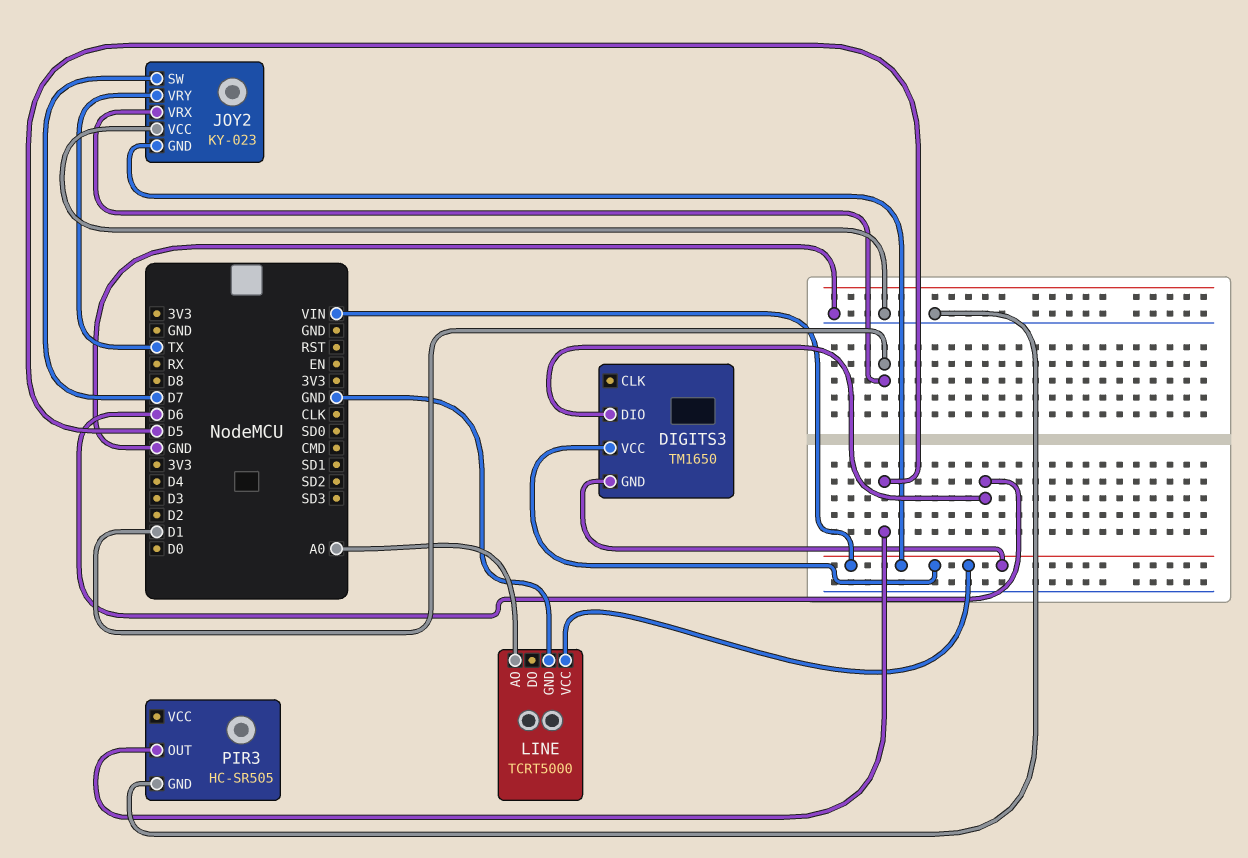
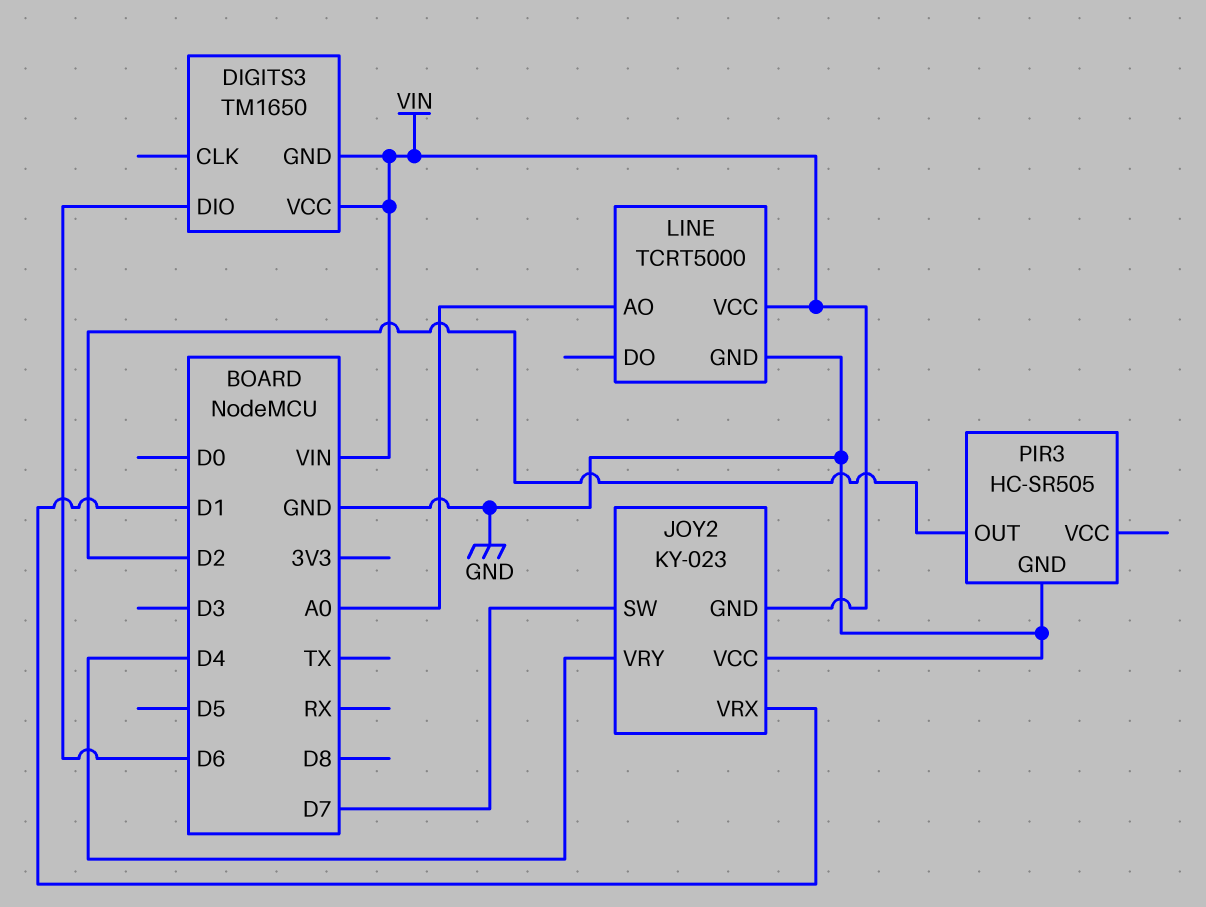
JOY2 pin VRY: TX -> D4
PIR3 pin OUT: D5 -> D2

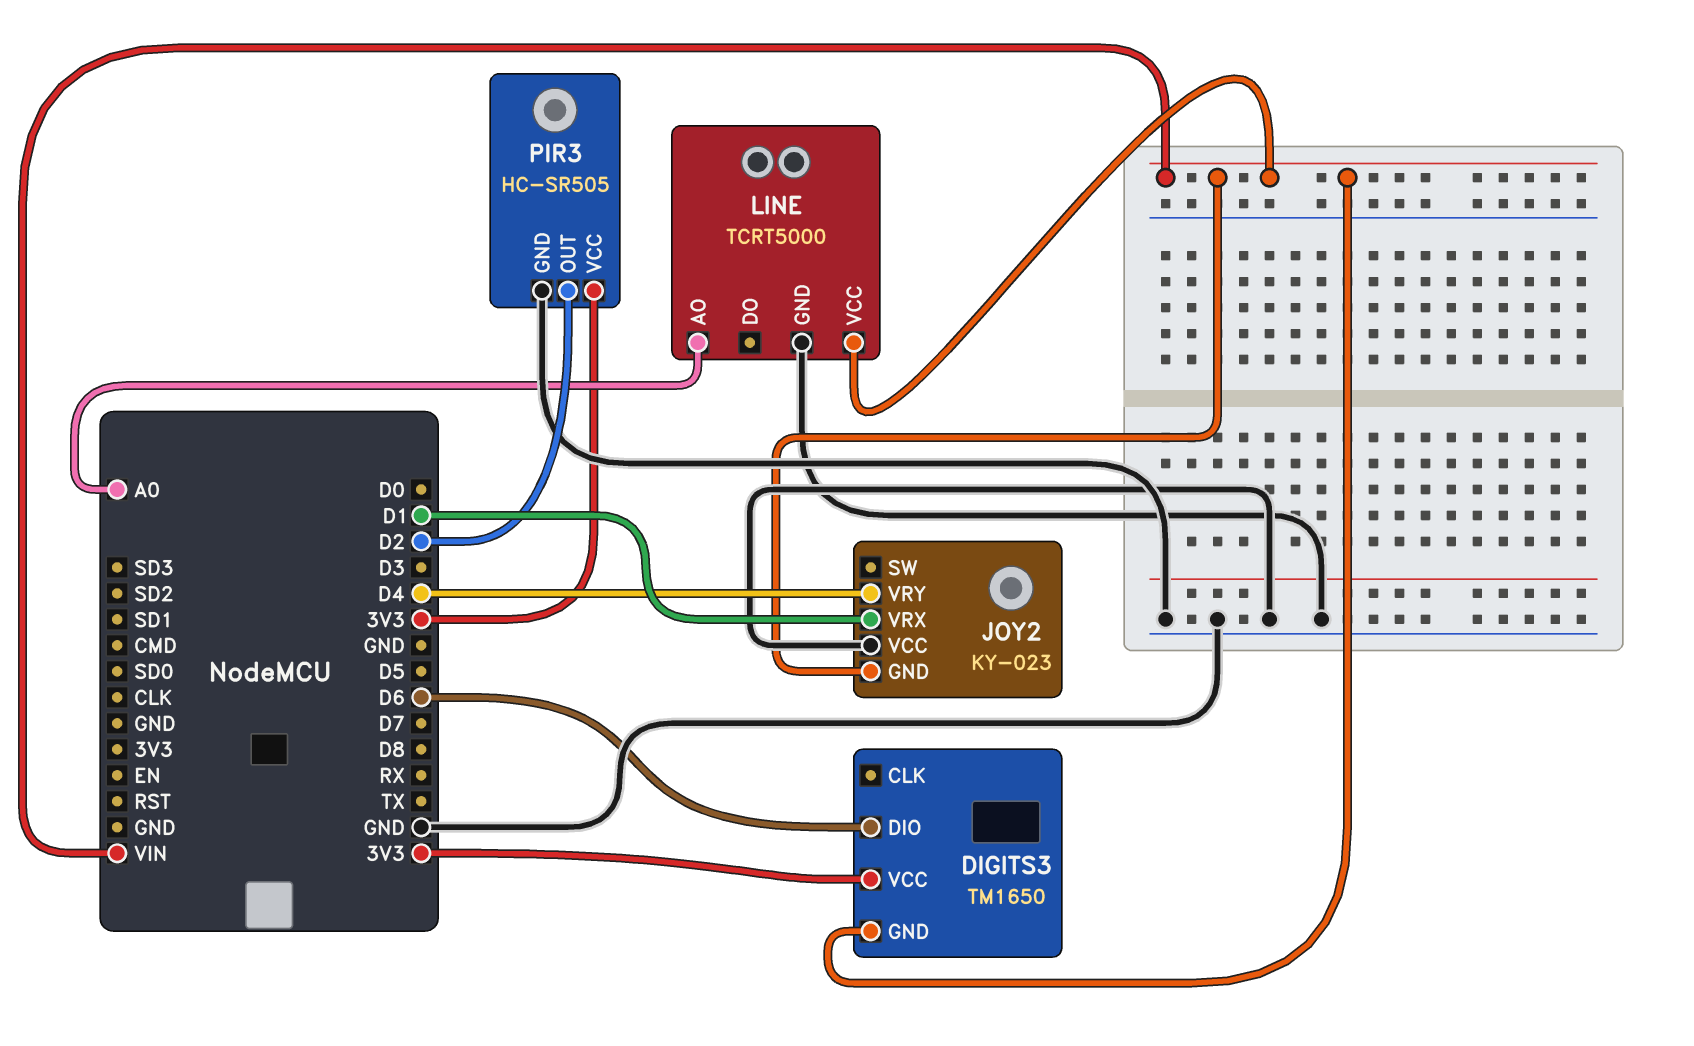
DIGITS3 pin VCC: VIN -> 3V3
JOY2 pin SW: D7 -> none
PIR3 pin VCC: none -> 3V3

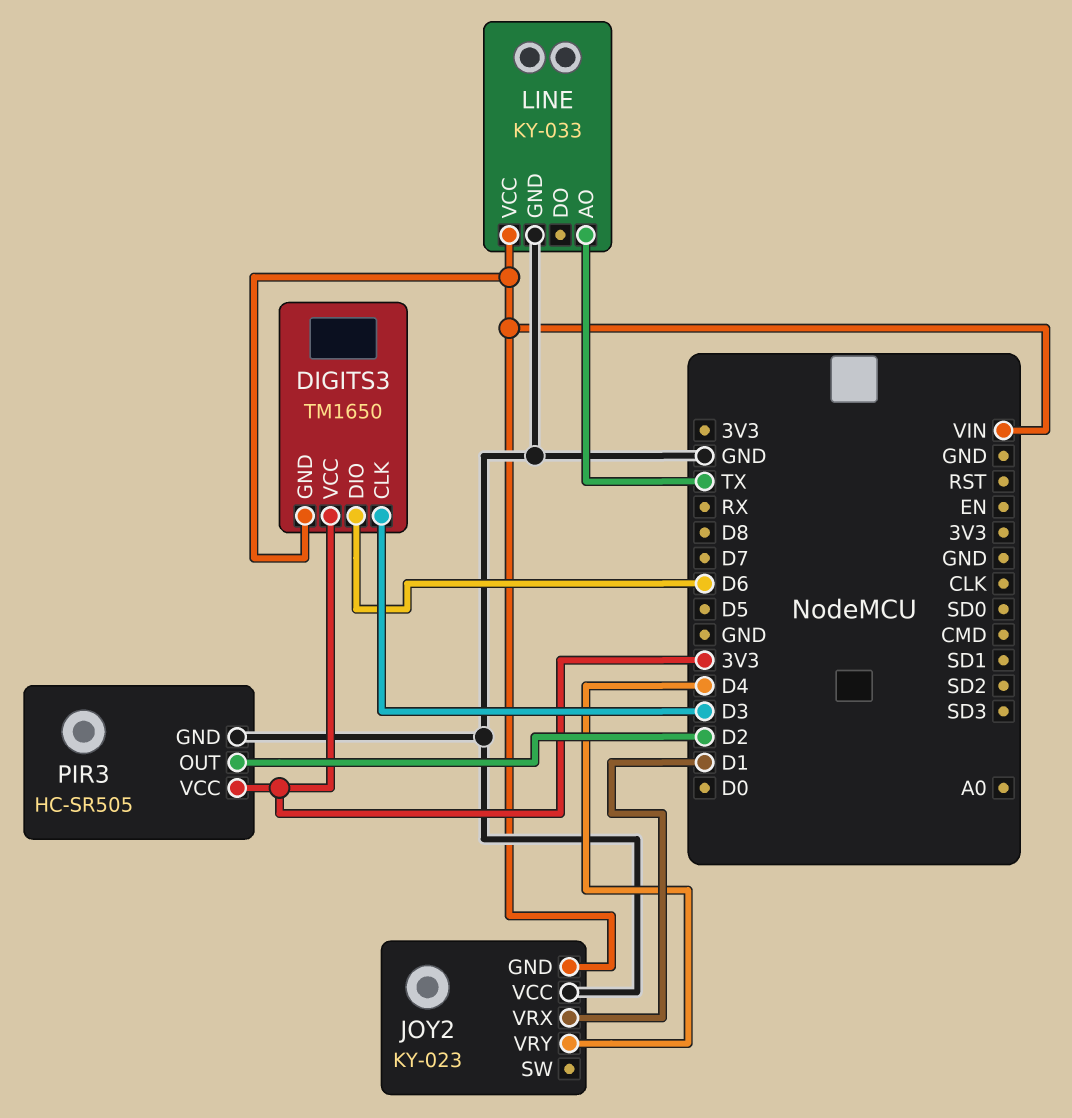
DIGITS3 pin CLK: none -> D3
LINE: TCRT5000 -> KY-033
LINE pin AO: A0 -> TX

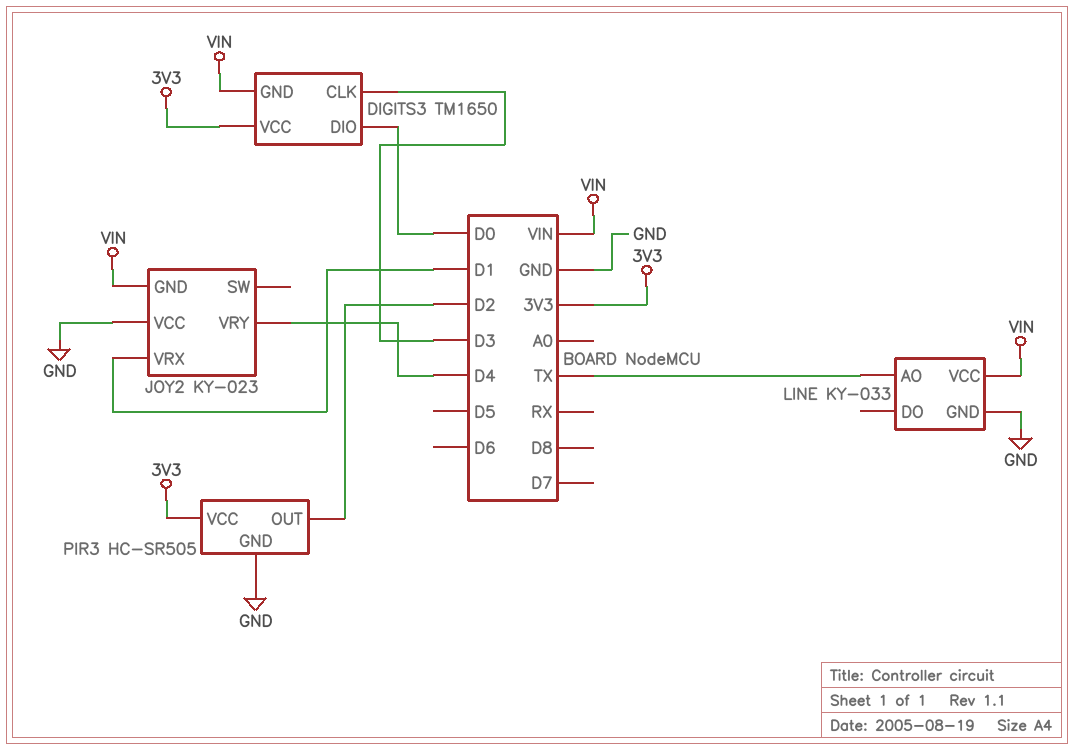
DIGITS3 pin DIO: D6 -> D0

